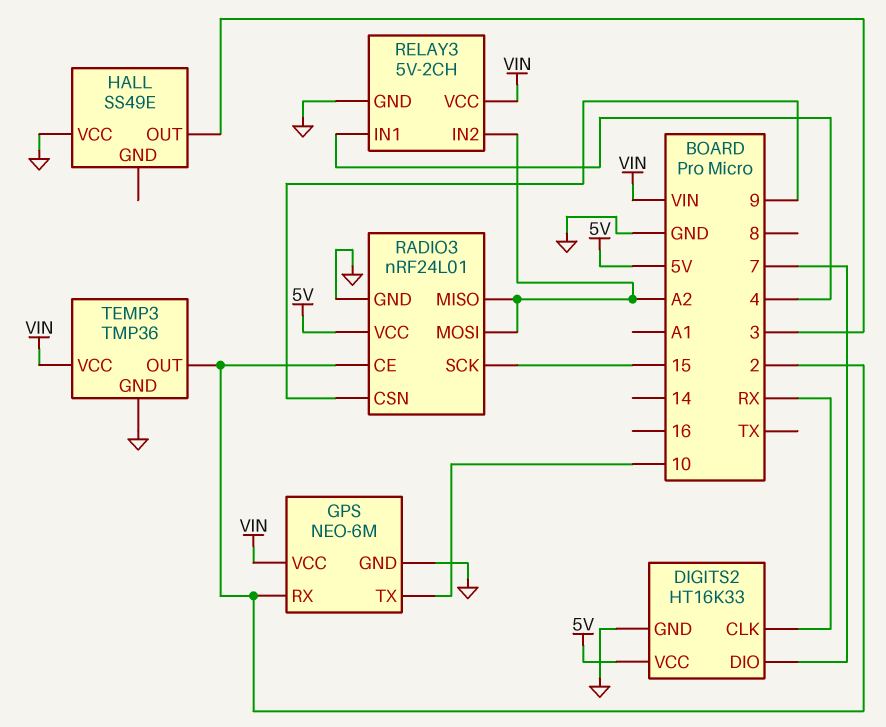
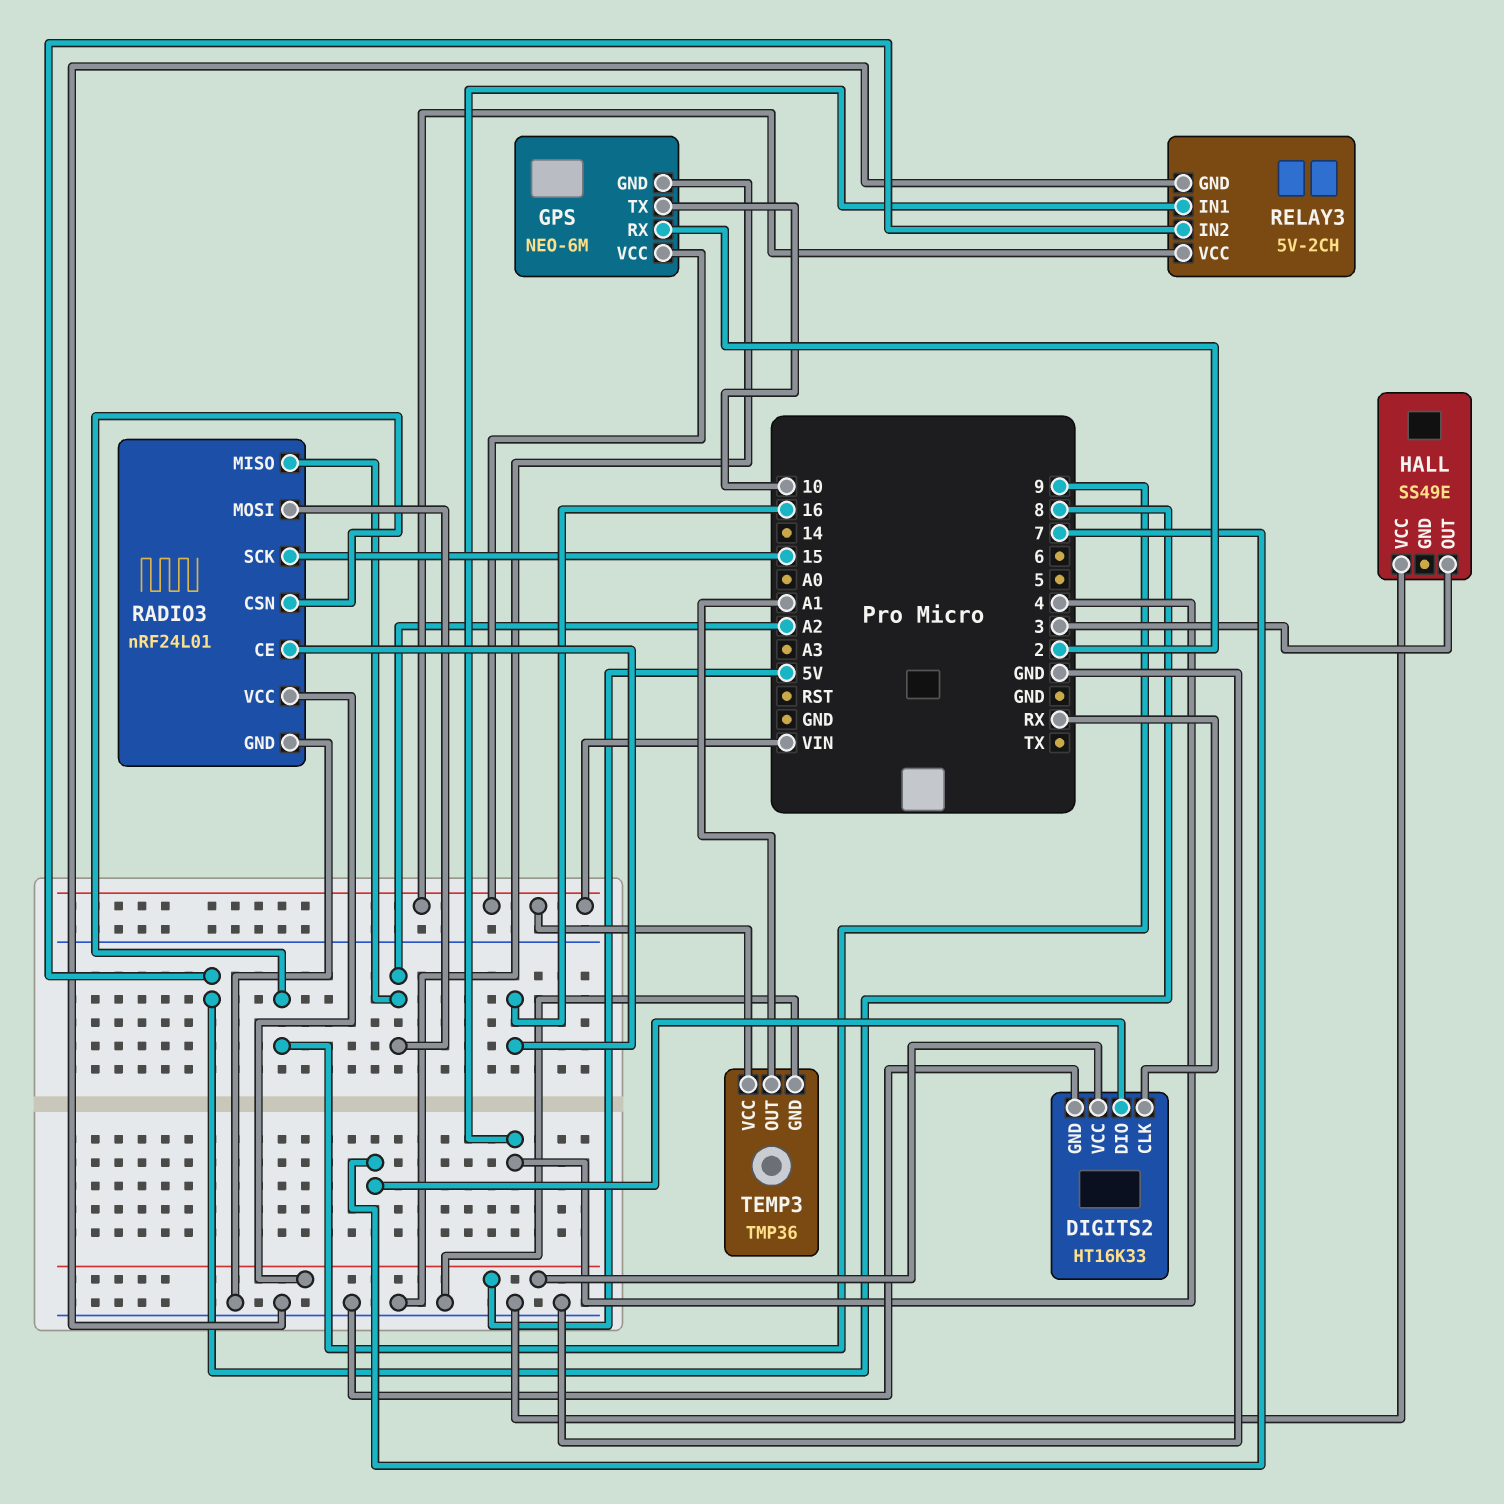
RADIO3 pin CE: 2 -> 16
RELAY3 pin IN2: A2 -> 8
TEMP3 pin OUT: 2 -> A1

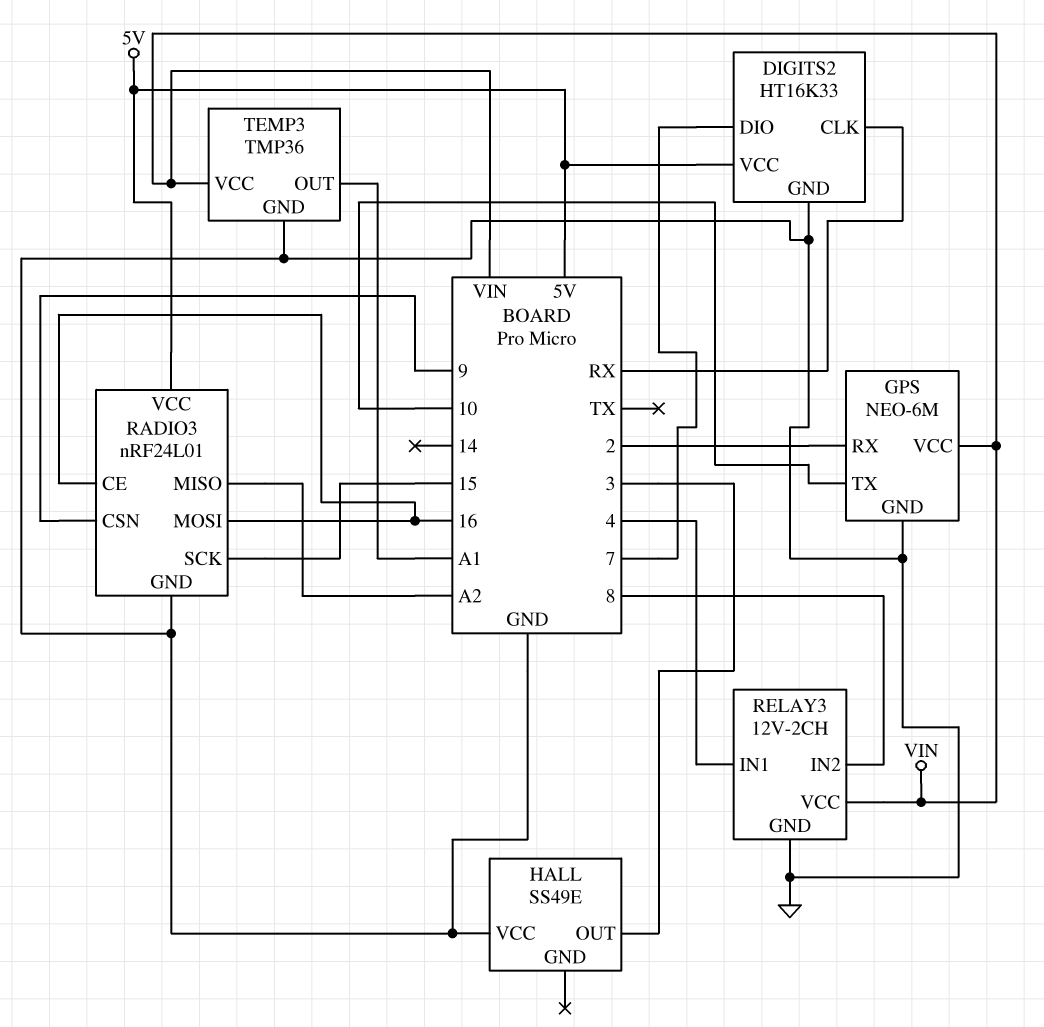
RADIO3 pin MOSI: A2 -> 16
RELAY3: 5V-2CH -> 12V-2CH

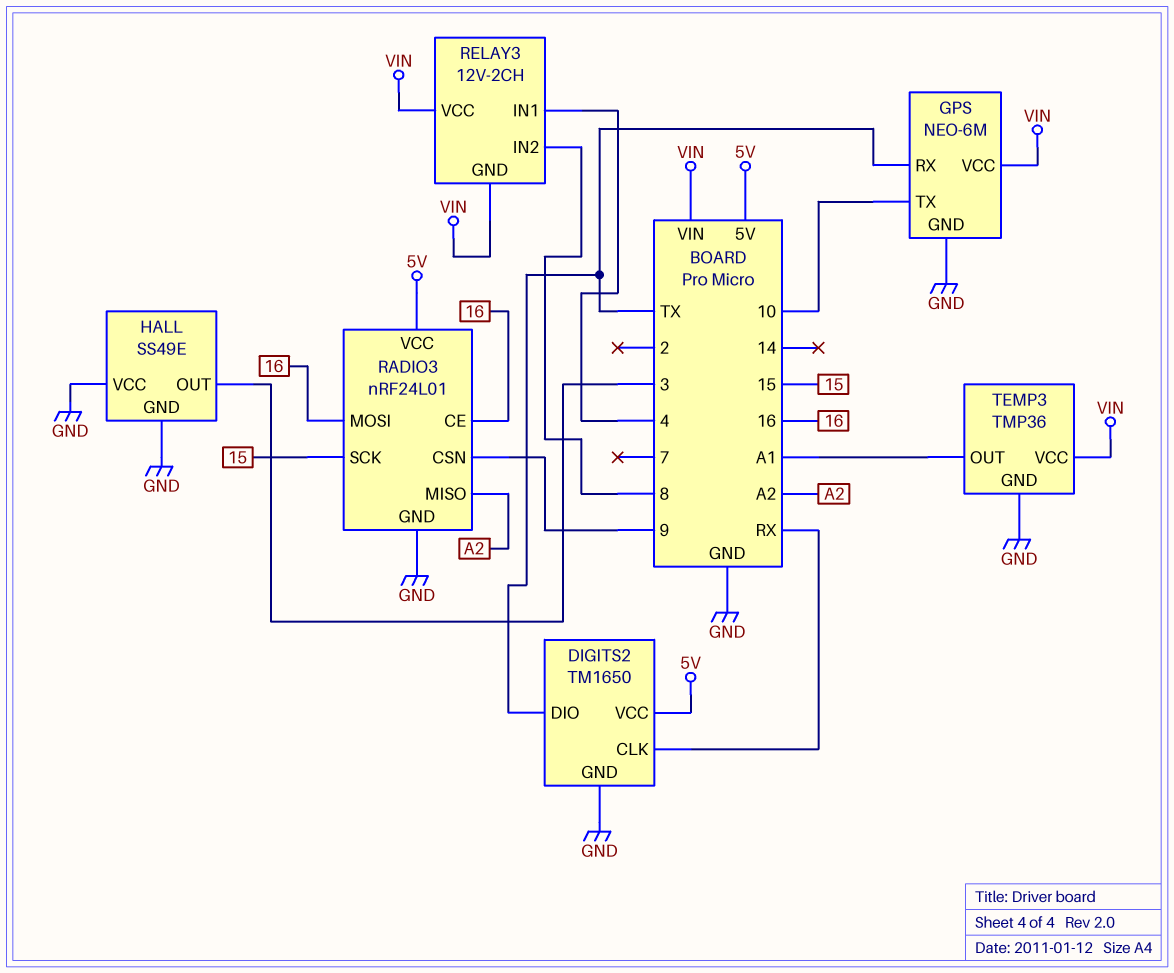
DIGITS2: HT16K33 -> TM1650
DIGITS2 pin DIO: 7 -> TX
GPS pin RX: 2 -> TX
HALL pin GND: none -> GND
RELAY3 pin GND: GND -> VIN

